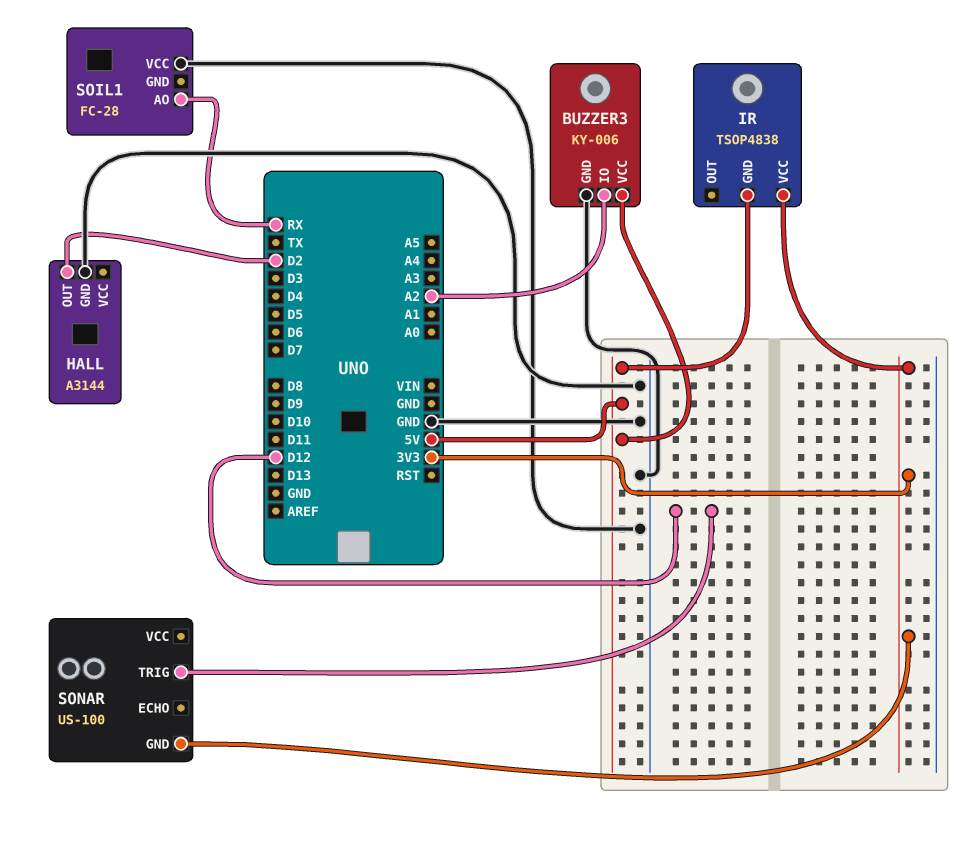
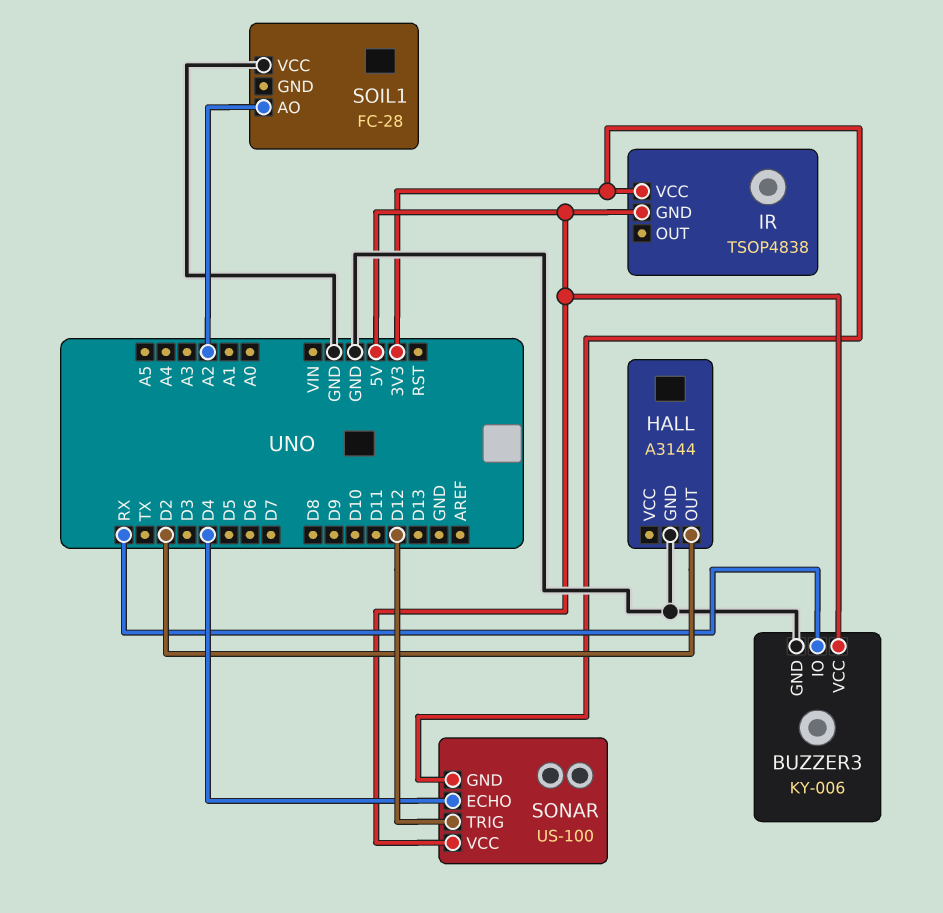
BUZZER3 pin IO: A2 -> RX
SOIL1 pin AO: RX -> A2
SONAR pin ECHO: none -> D4
SONAR pin VCC: none -> 5V

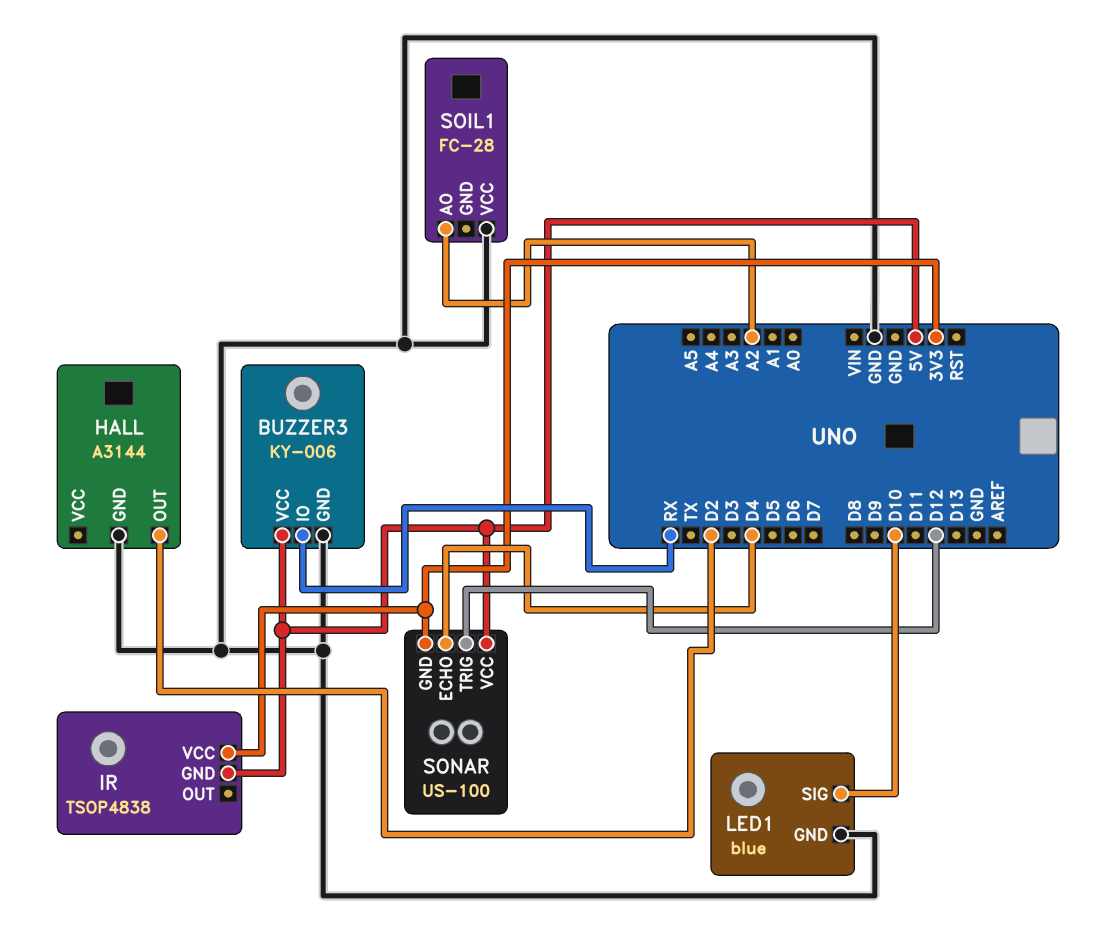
LED1: none -> blue
LED1 pin GND: none -> GND
LED1 pin SIG: none -> D10

